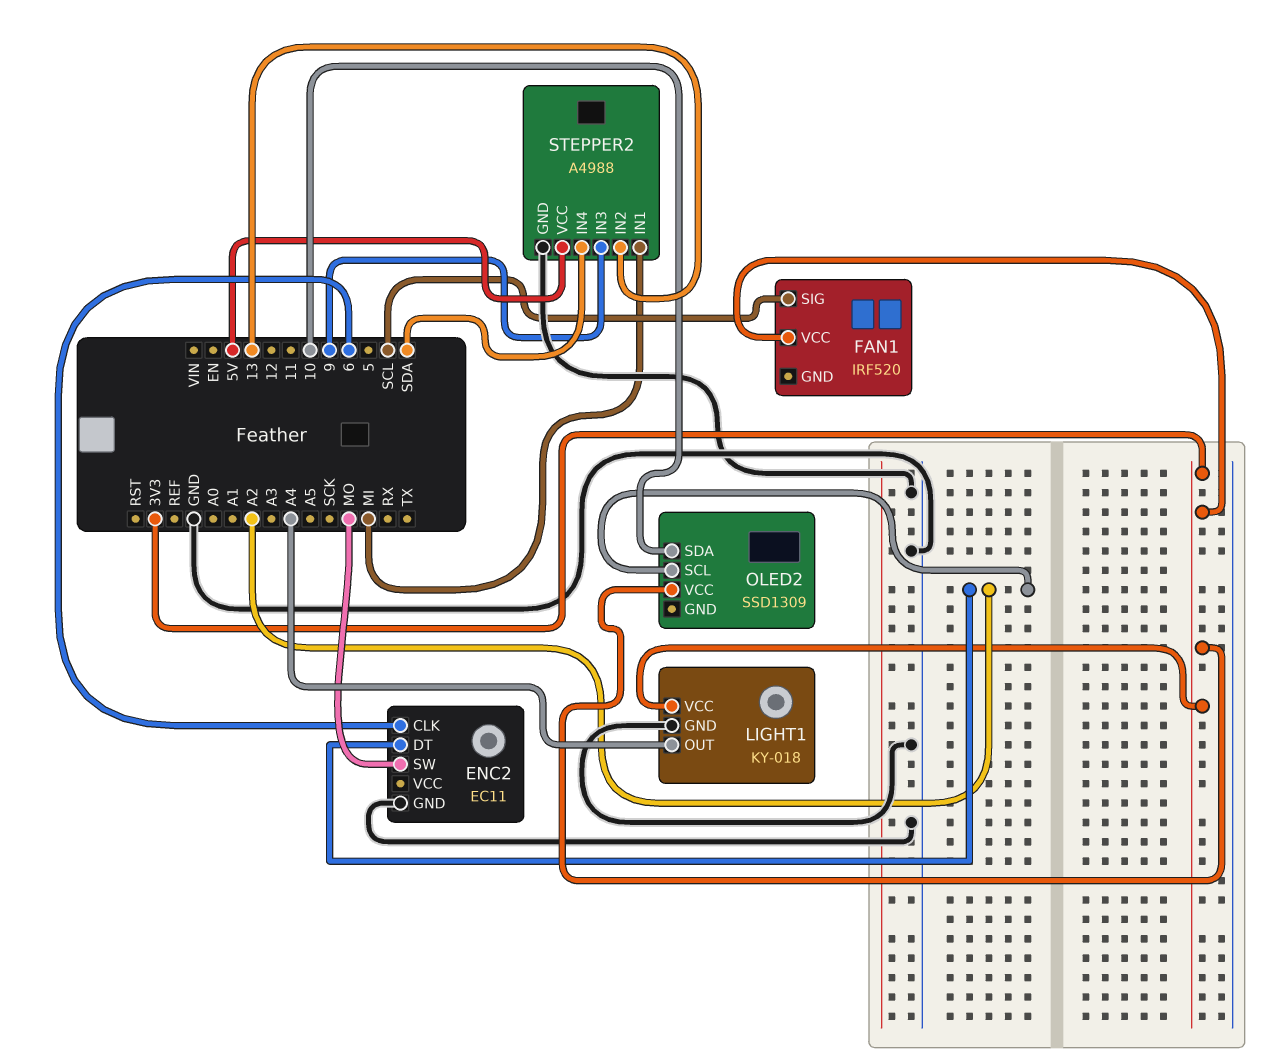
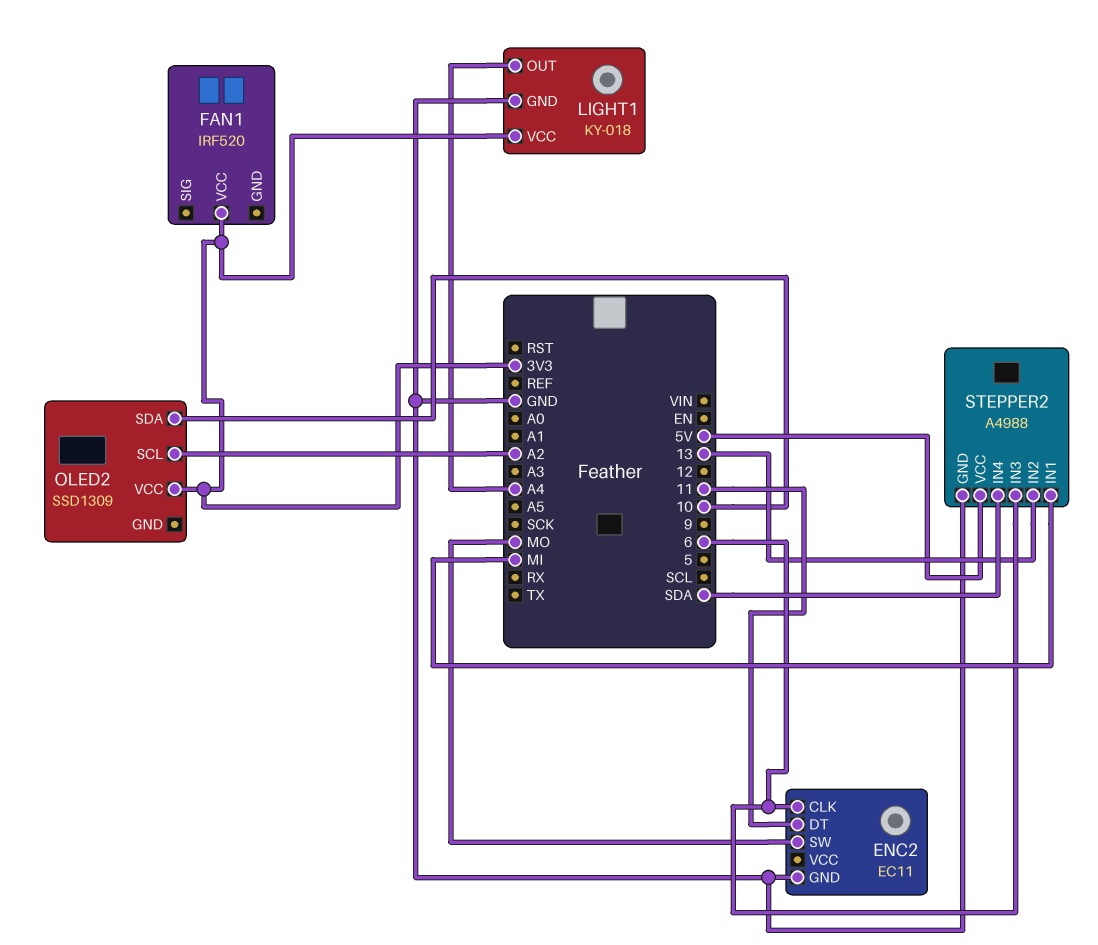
ENC2 pin DT: A2 -> 11
FAN1 pin SIG: SCL -> none
STEPPER2 pin IN3: 9 -> 6

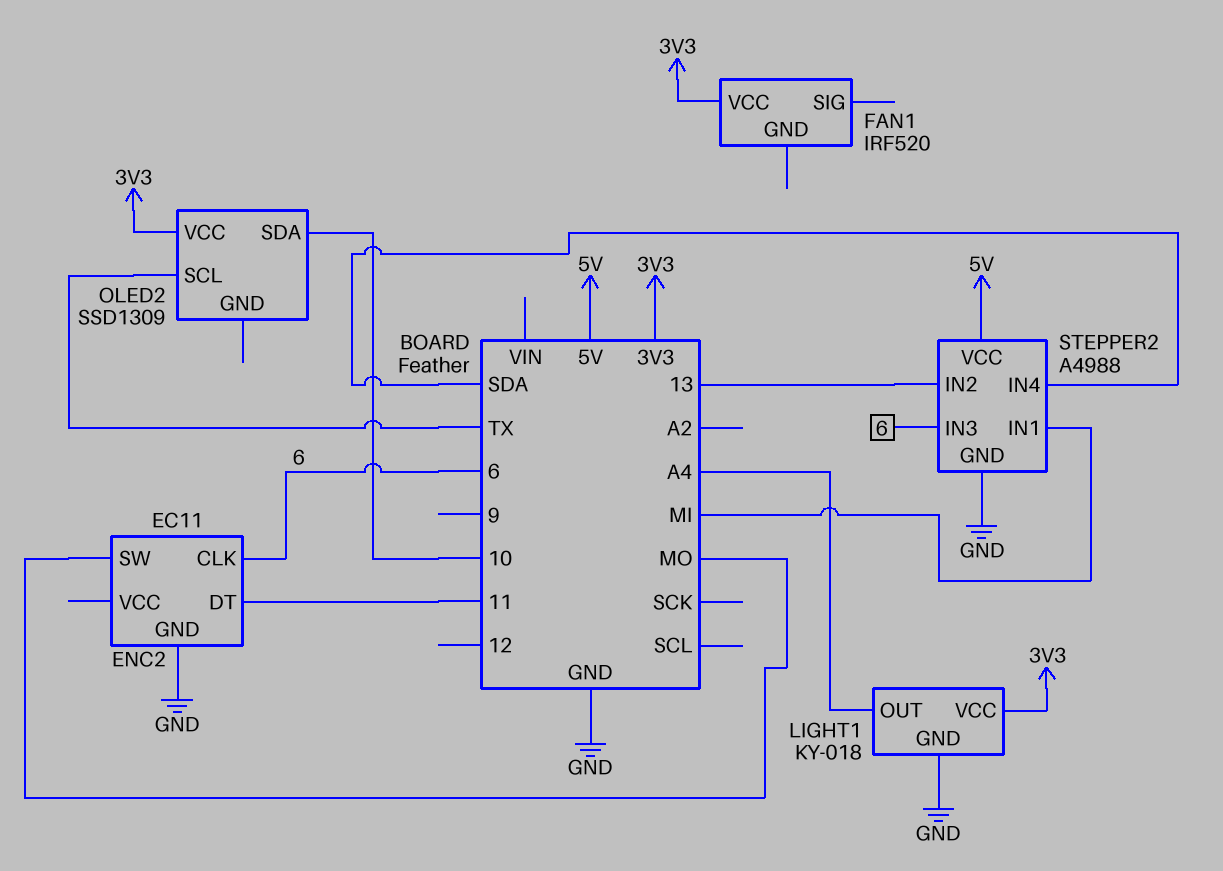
OLED2 pin SCL: A2 -> TX

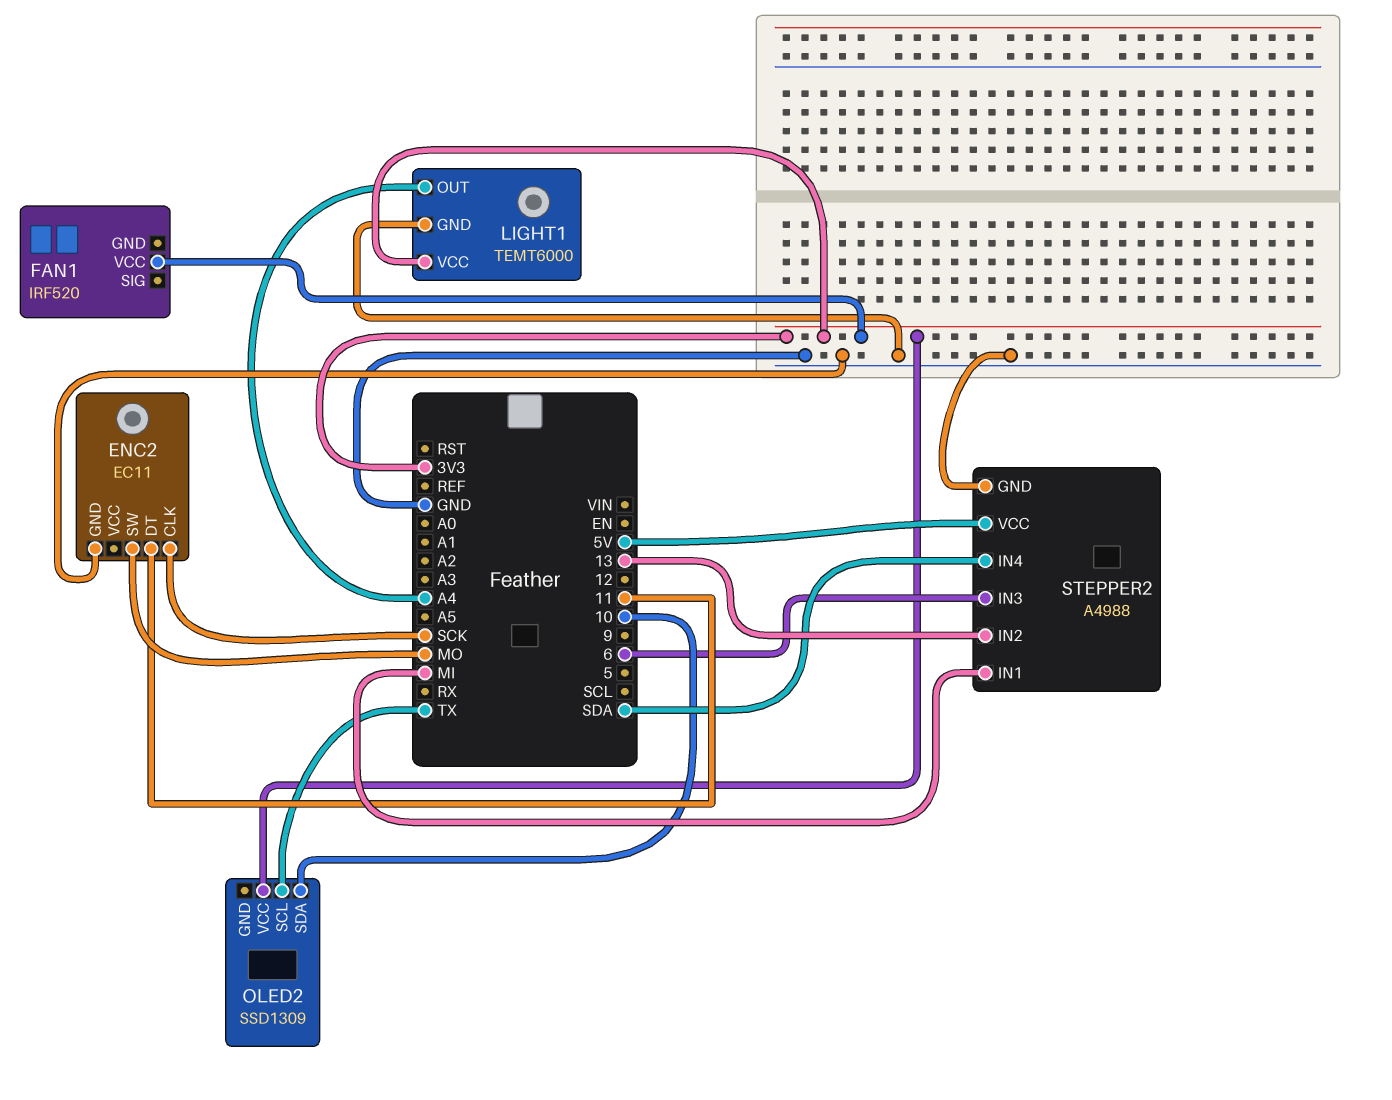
ENC2 pin CLK: 6 -> SCK
LIGHT1: KY-018 -> TEMT6000

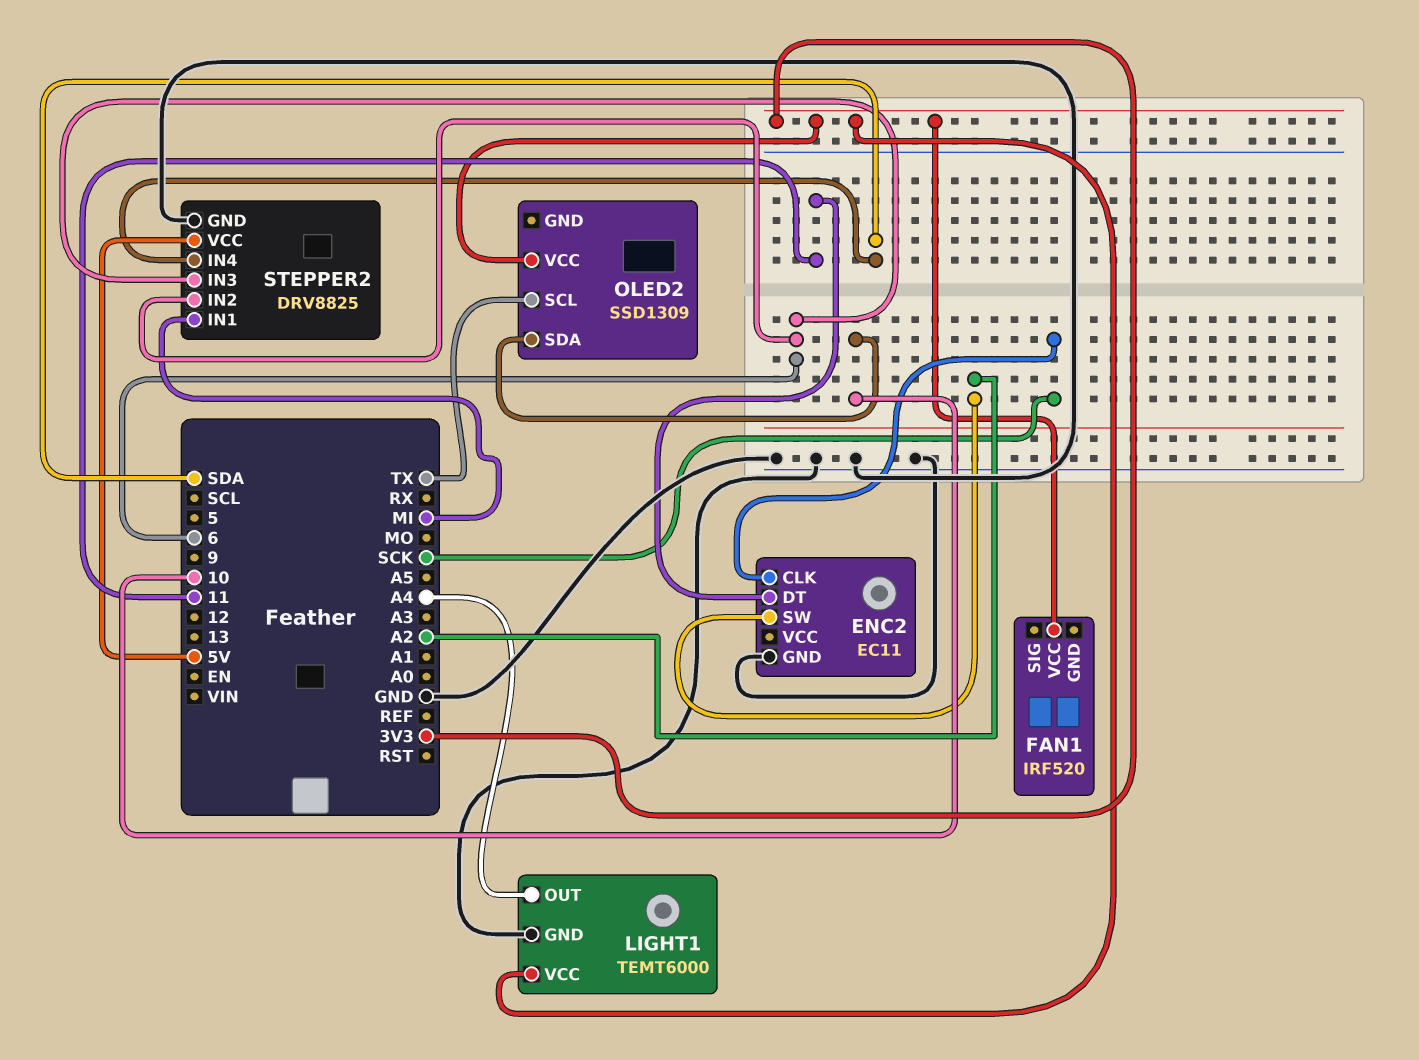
ENC2 pin SW: MO -> A2
STEPPER2: A4988 -> DRV8825
STEPPER2 pin IN2: 13 -> 6

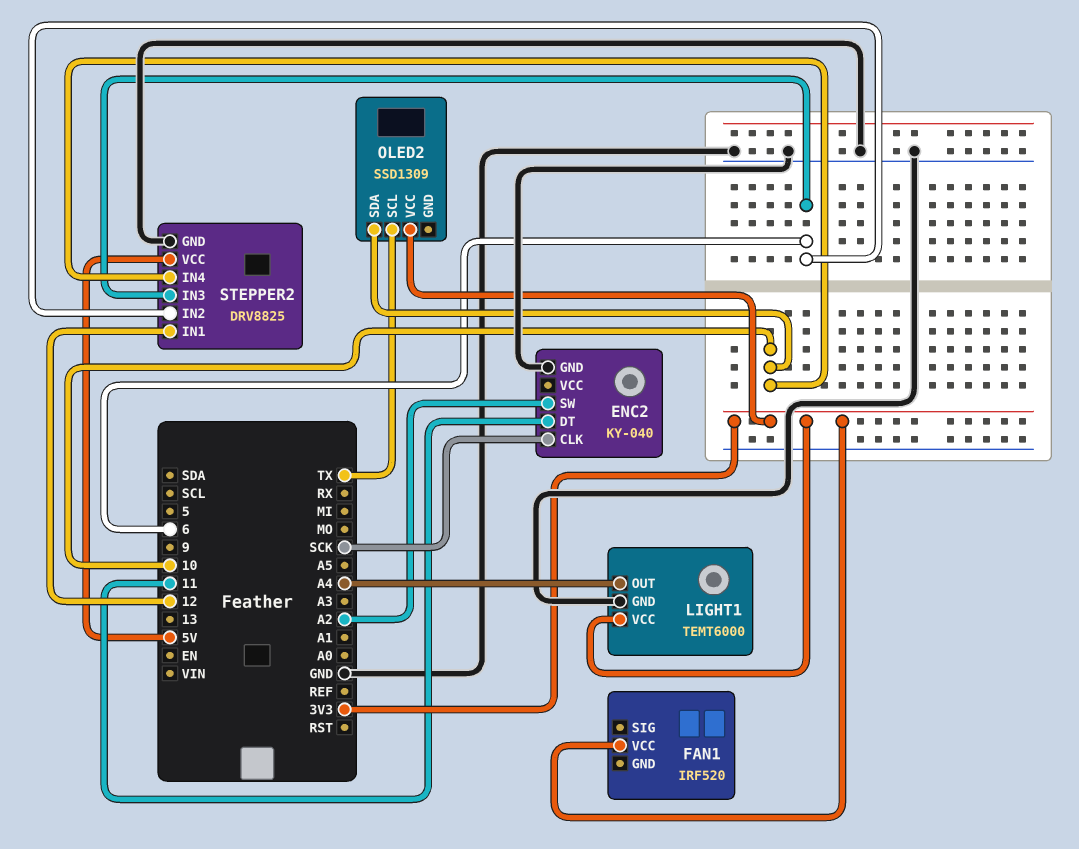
ENC2: EC11 -> KY-040
STEPPER2 pin IN1: MI -> 12
STEPPER2 pin IN4: SDA -> 10

